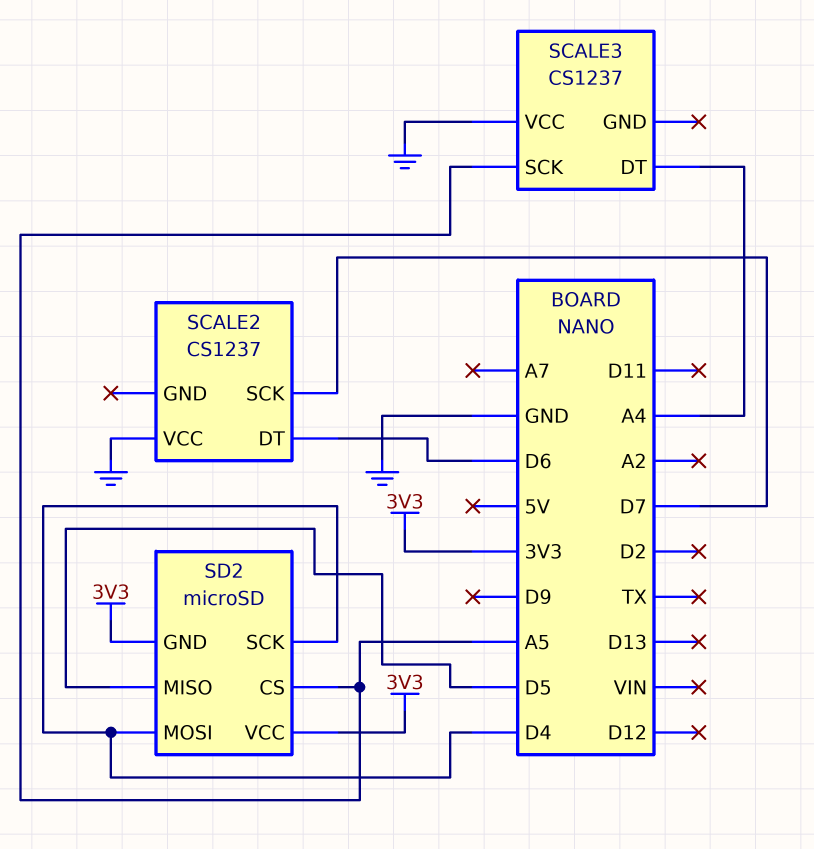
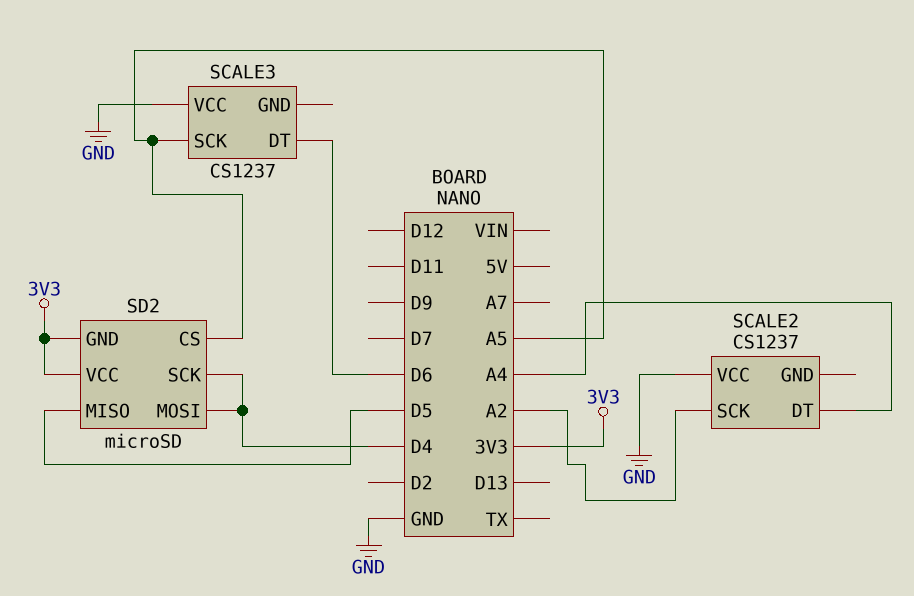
SCALE2 pin DT: D6 -> A4
SCALE2 pin SCK: D7 -> A2
SCALE3 pin DT: A4 -> D6

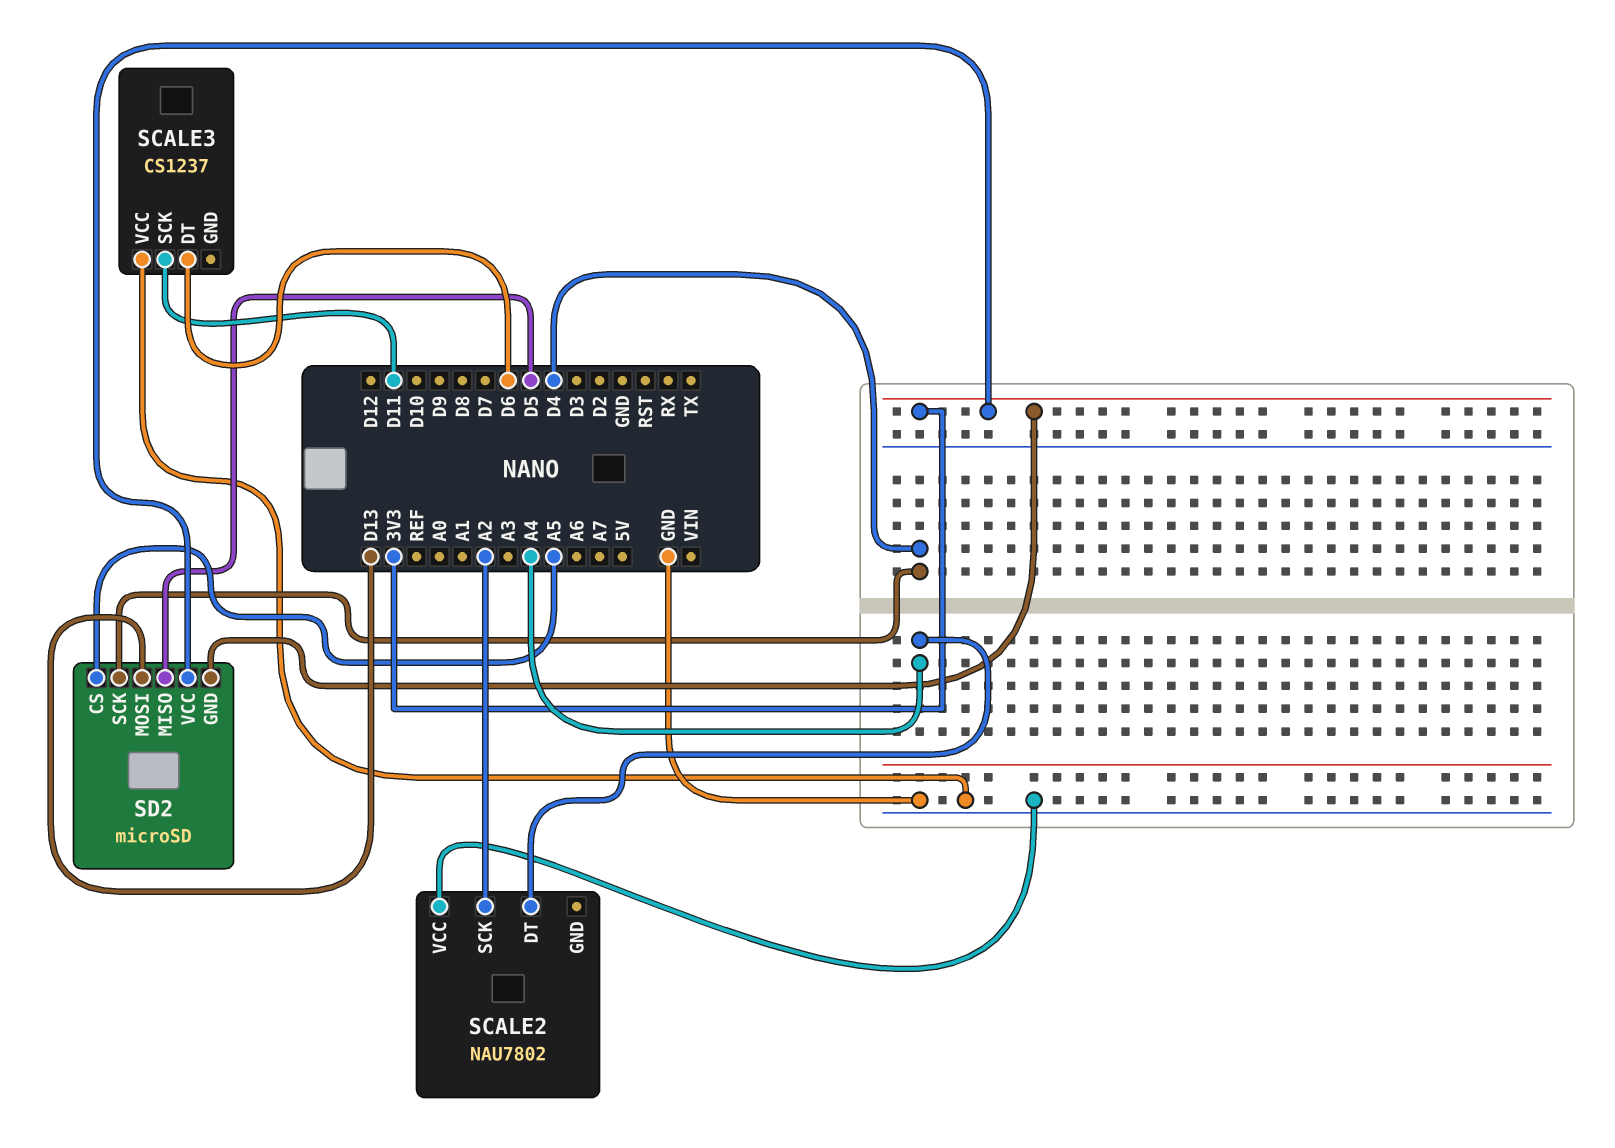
SCALE2: CS1237 -> NAU7802
SCALE3 pin SCK: A5 -> D11
SD2 pin MOSI: D4 -> D13

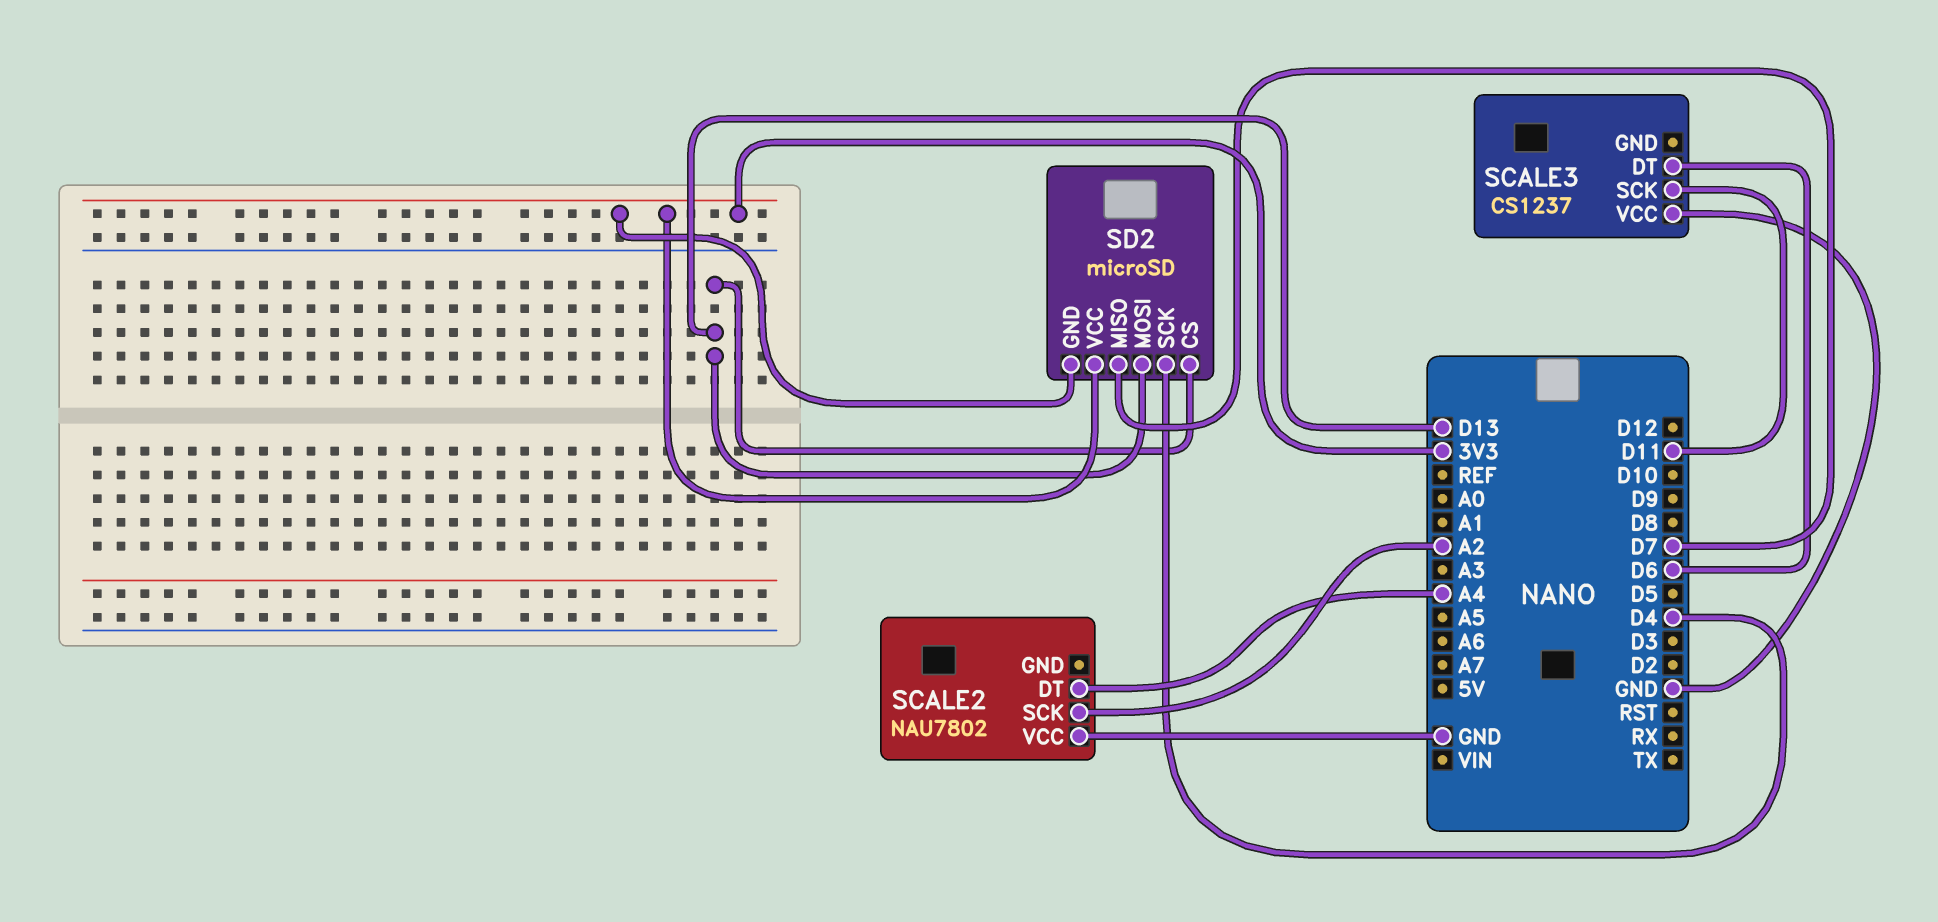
SD2 pin CS: A5 -> D13
SD2 pin MISO: D5 -> D7

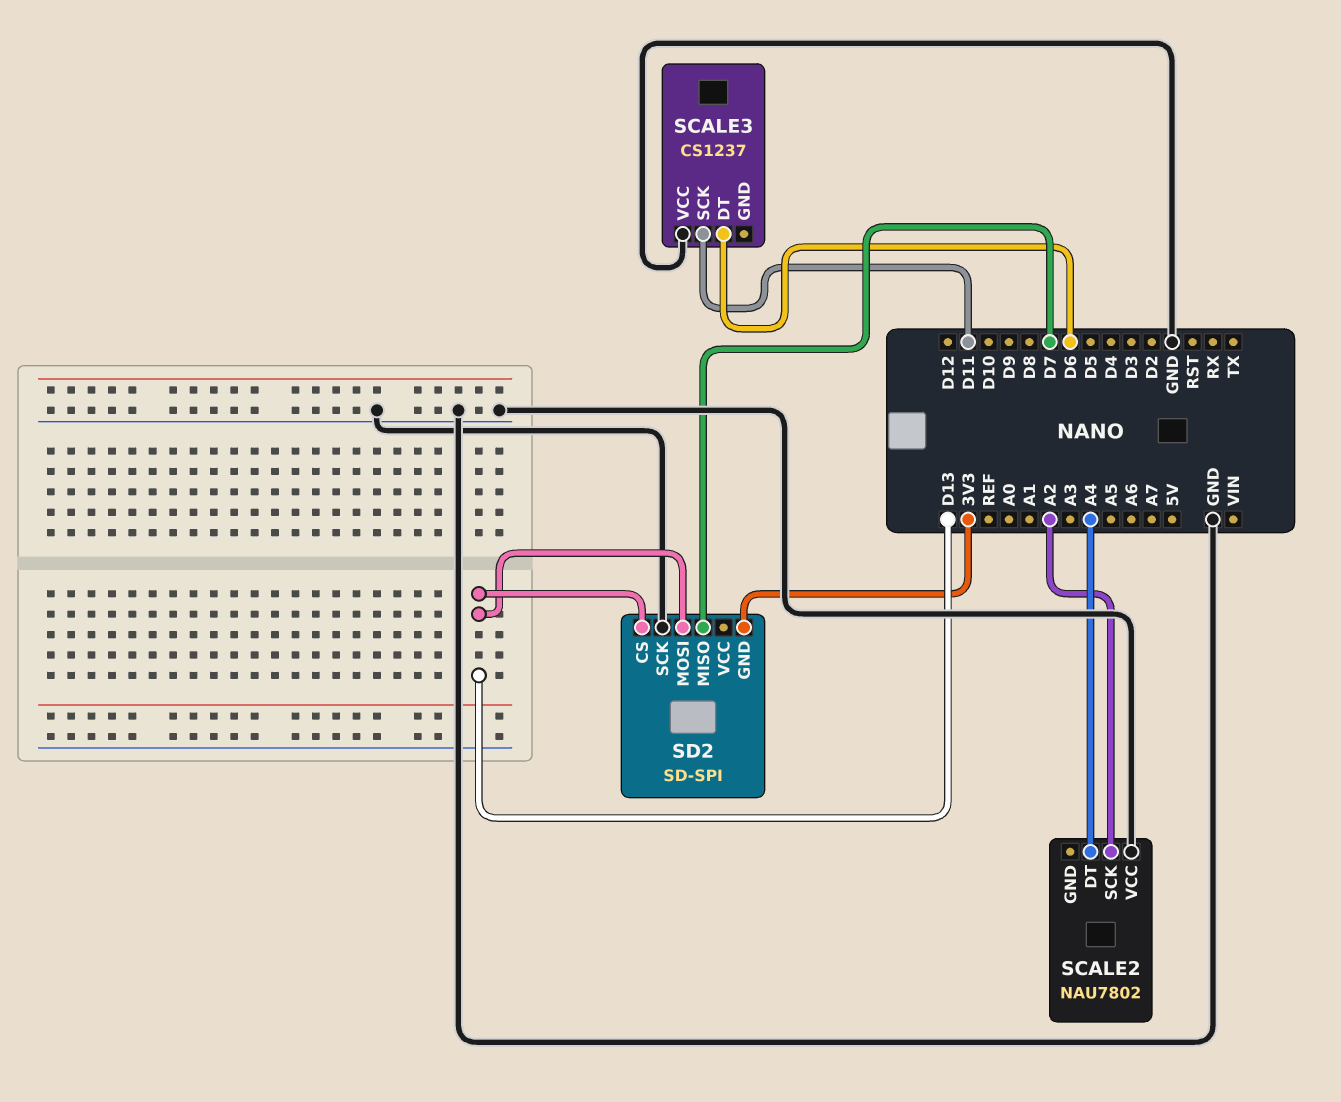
SD2: microSD -> SD-SPI
SD2 pin SCK: D4 -> GND
SD2 pin VCC: 3V3 -> none

